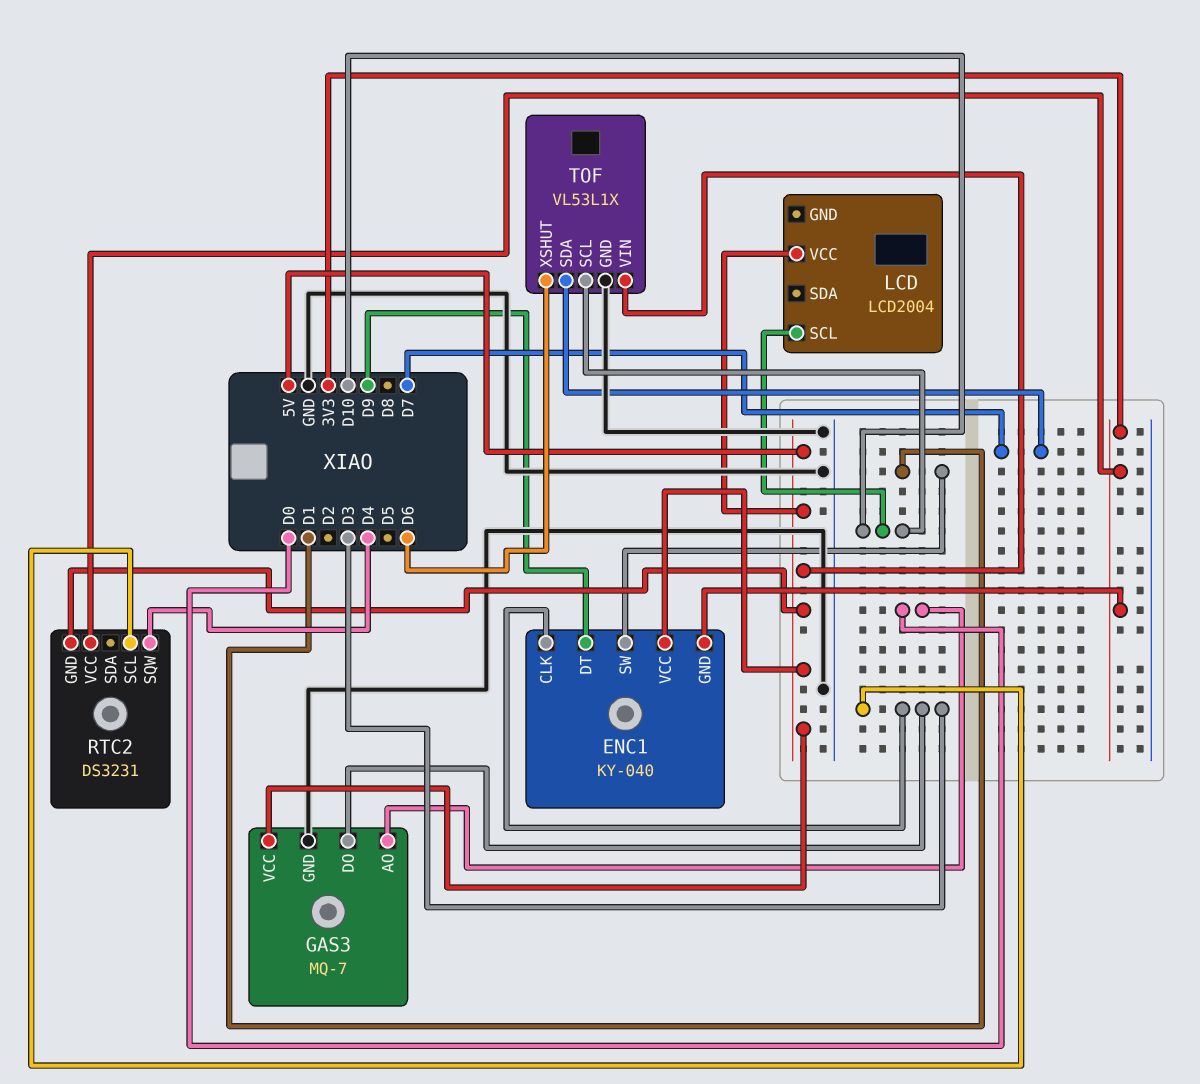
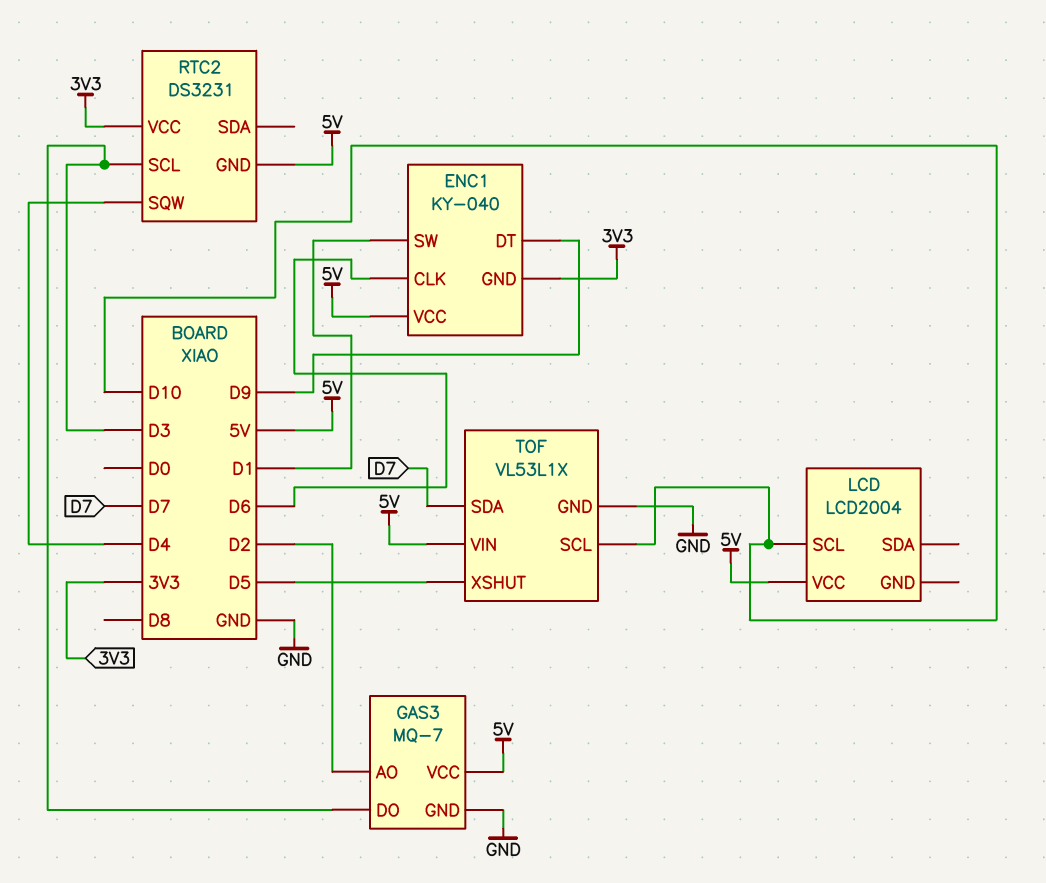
ENC1 pin CLK: D3 -> D6
GAS3 pin AO: D0 -> D2
TOF pin XSHUT: D6 -> D5

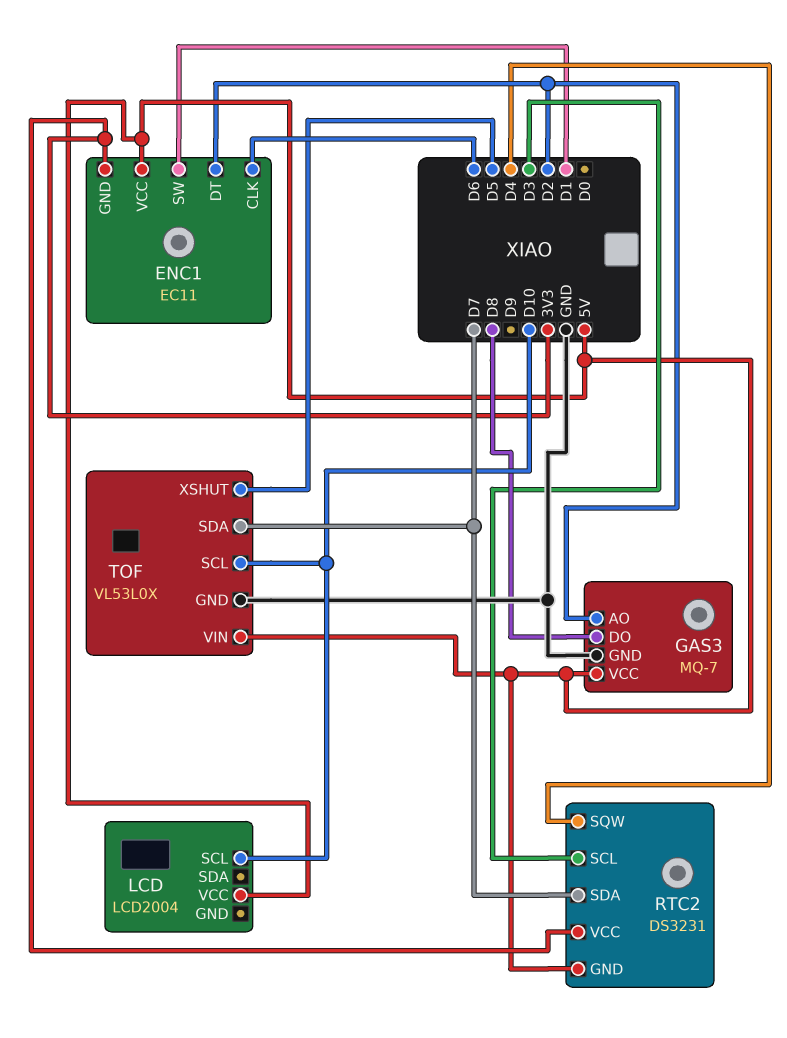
ENC1: KY-040 -> EC11
ENC1 pin DT: D9 -> D2
GAS3 pin DO: D3 -> D8
RTC2 pin SDA: none -> D7
TOF: VL53L1X -> VL53L0X

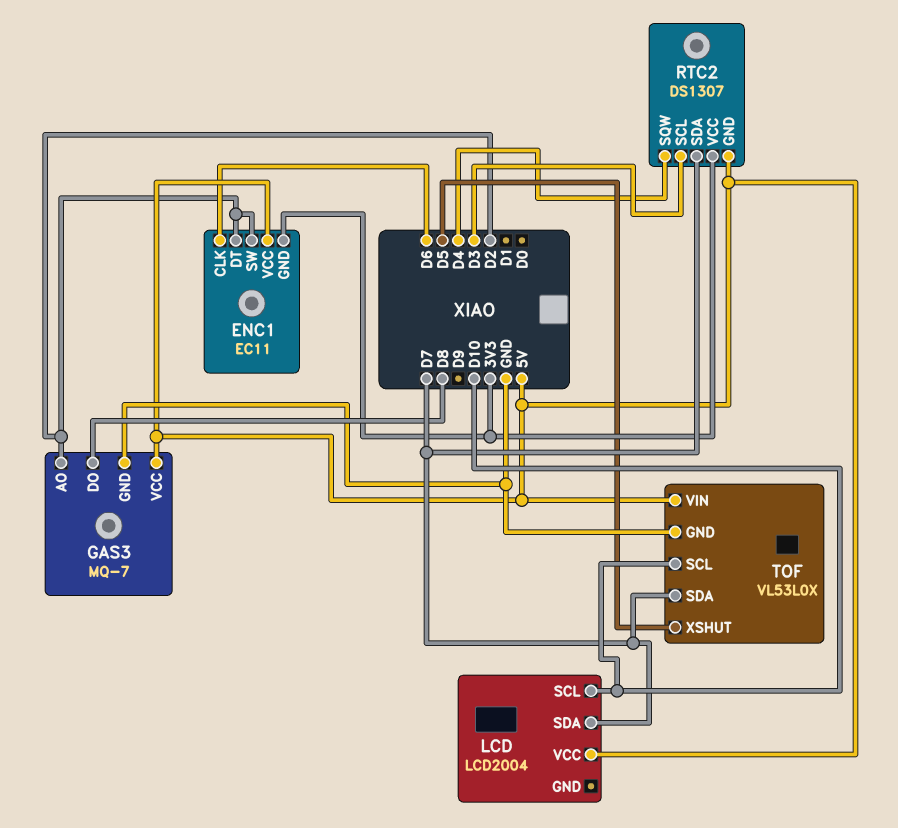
ENC1 pin SW: D1 -> D2
LCD pin SDA: none -> D7
RTC2: DS3231 -> DS1307

